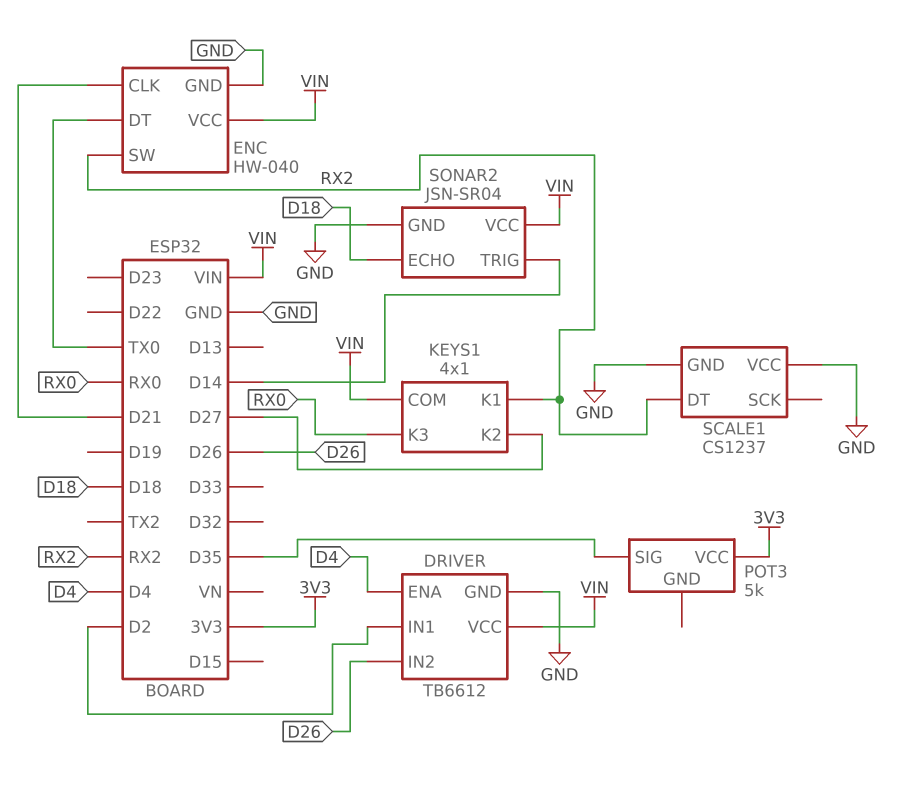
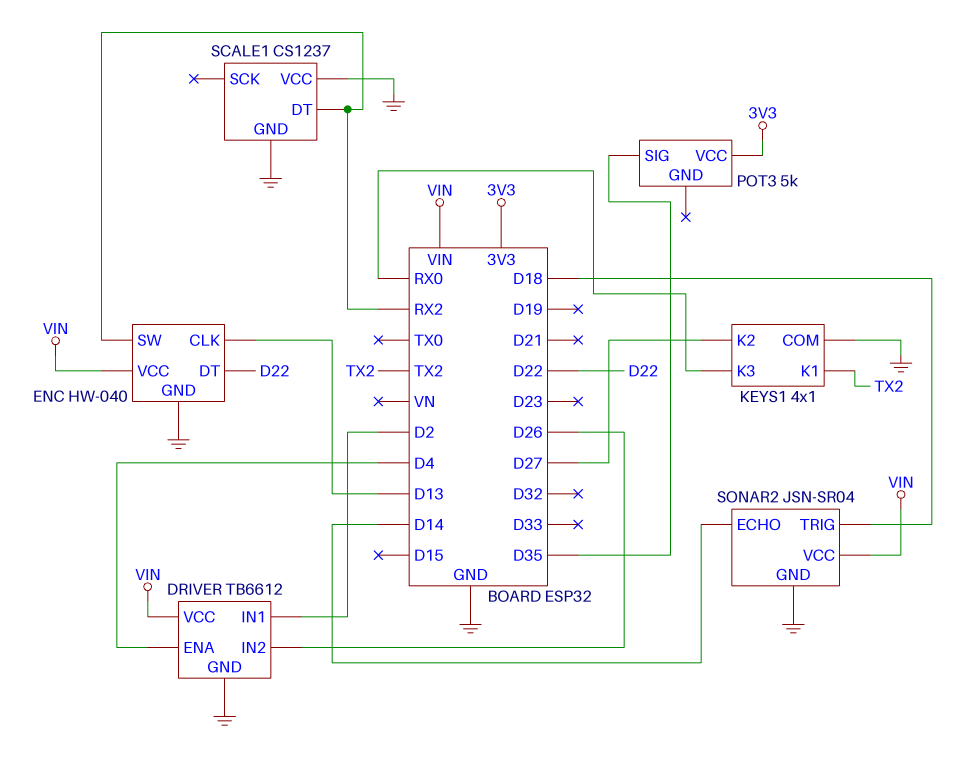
ENC pin CLK: D21 -> D13
ENC pin DT: TX0 -> D22
KEYS1 pin COM: VIN -> GND
KEYS1 pin K1: RX2 -> TX2
SONAR2 pin ECHO: D18 -> D14
SONAR2 pin TRIG: D14 -> D18

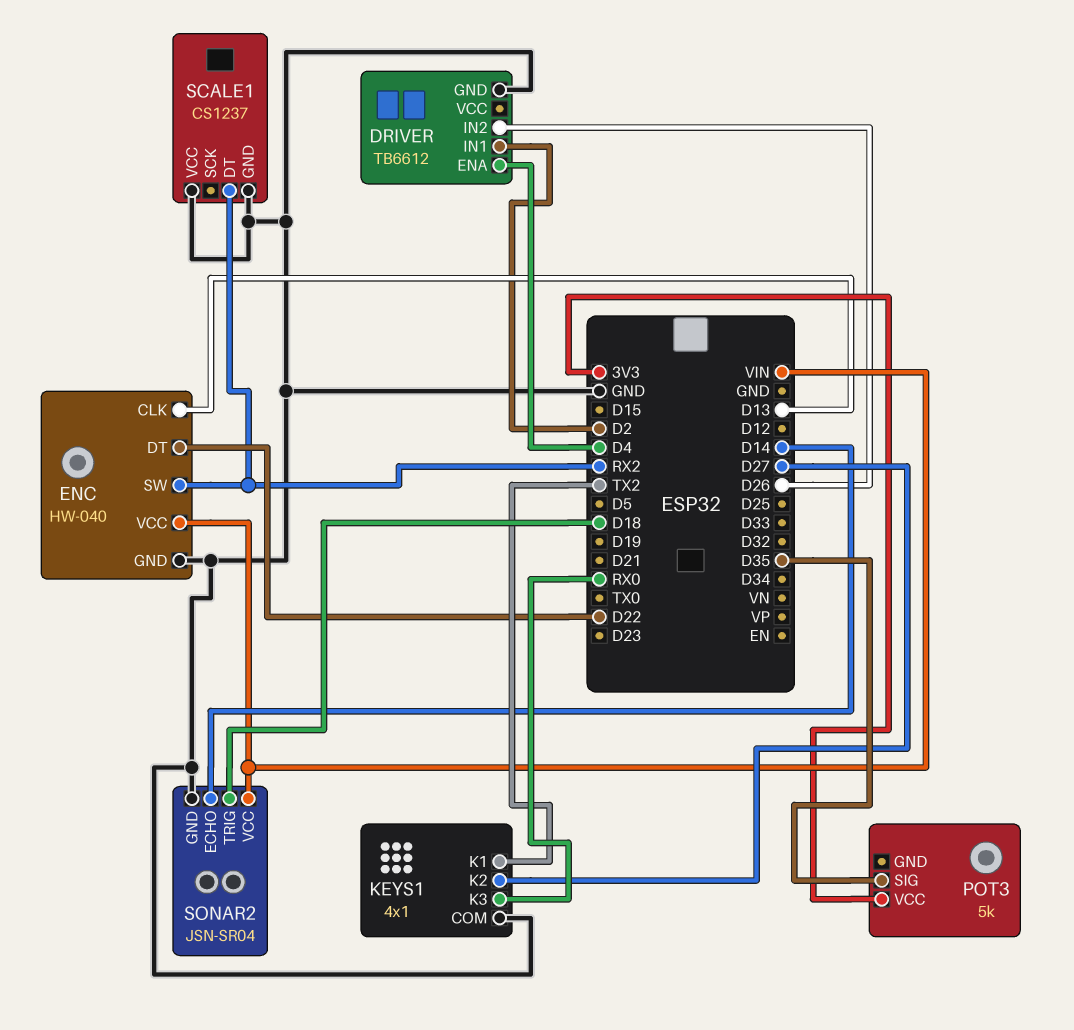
DRIVER pin VCC: VIN -> none

